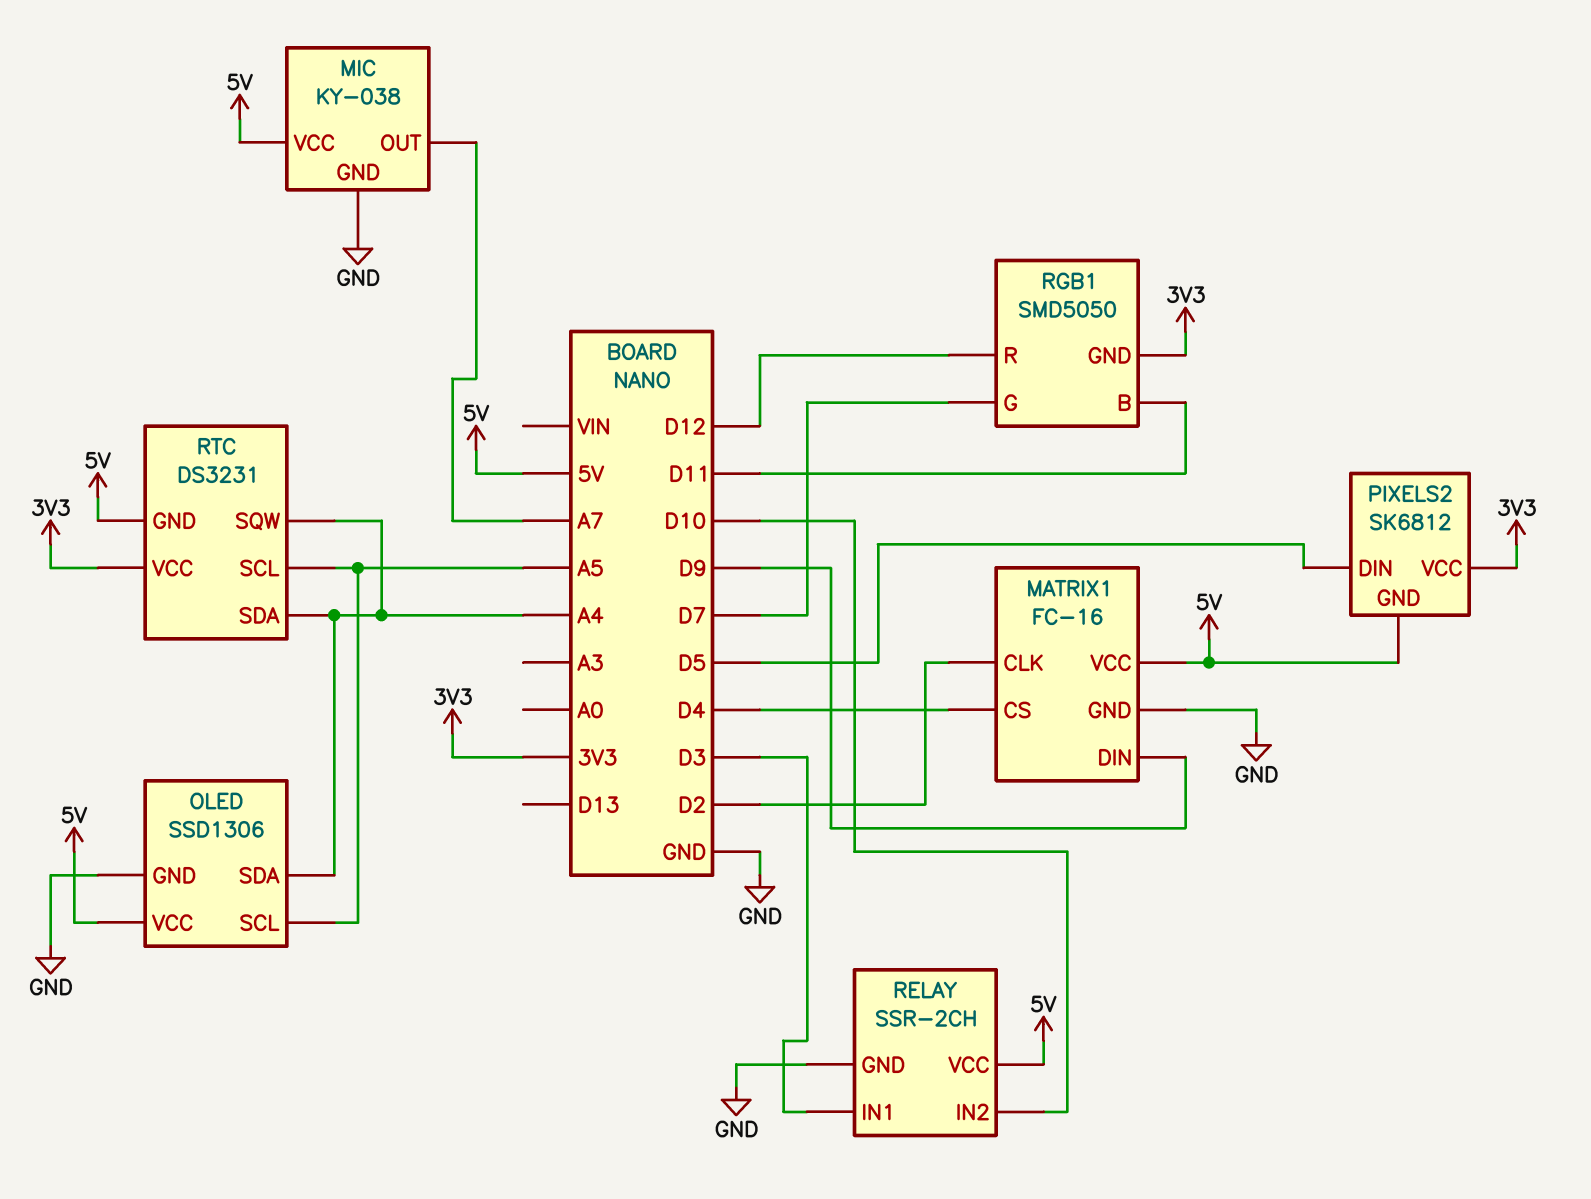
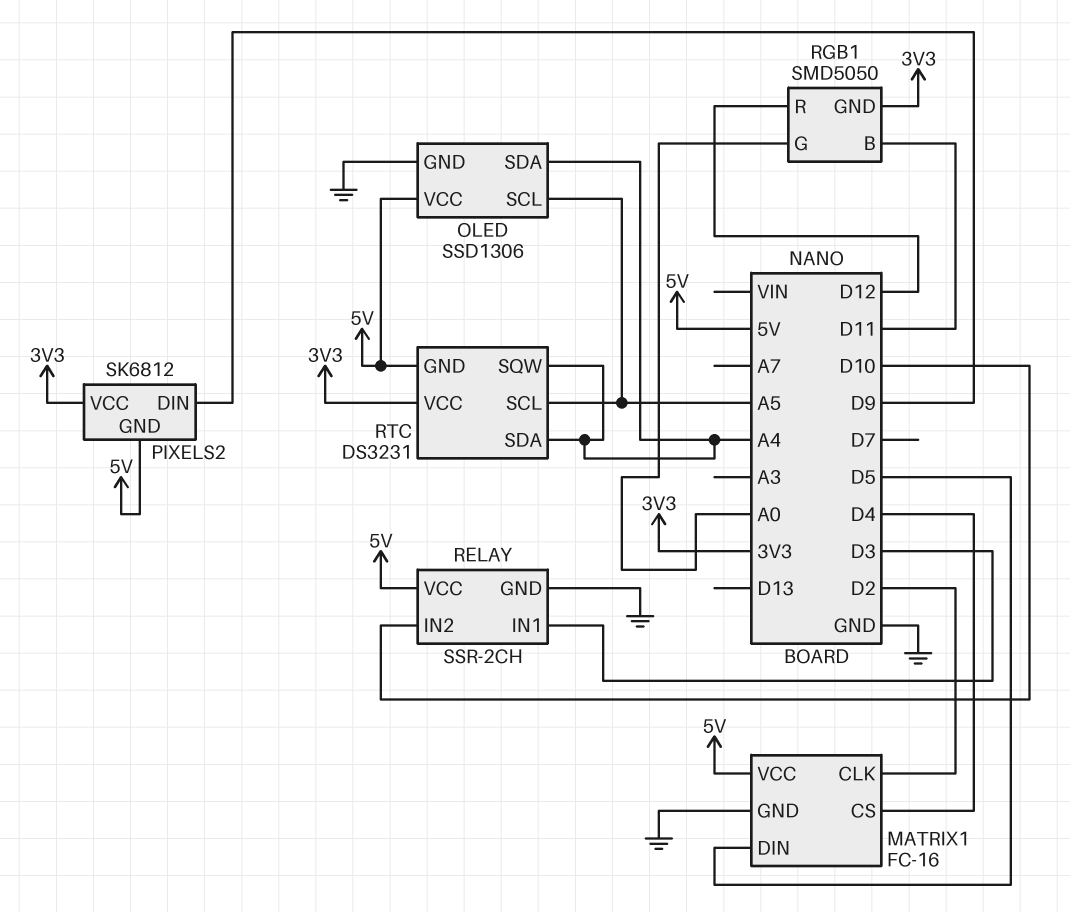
MATRIX1 pin DIN: D9 -> D5
MIC: KY-038 -> none
MIC pin GND: GND -> none
MIC pin OUT: A7 -> none
MIC pin VCC: 5V -> none
PIXELS2 pin DIN: D5 -> D9
RGB1 pin G: D7 -> A0

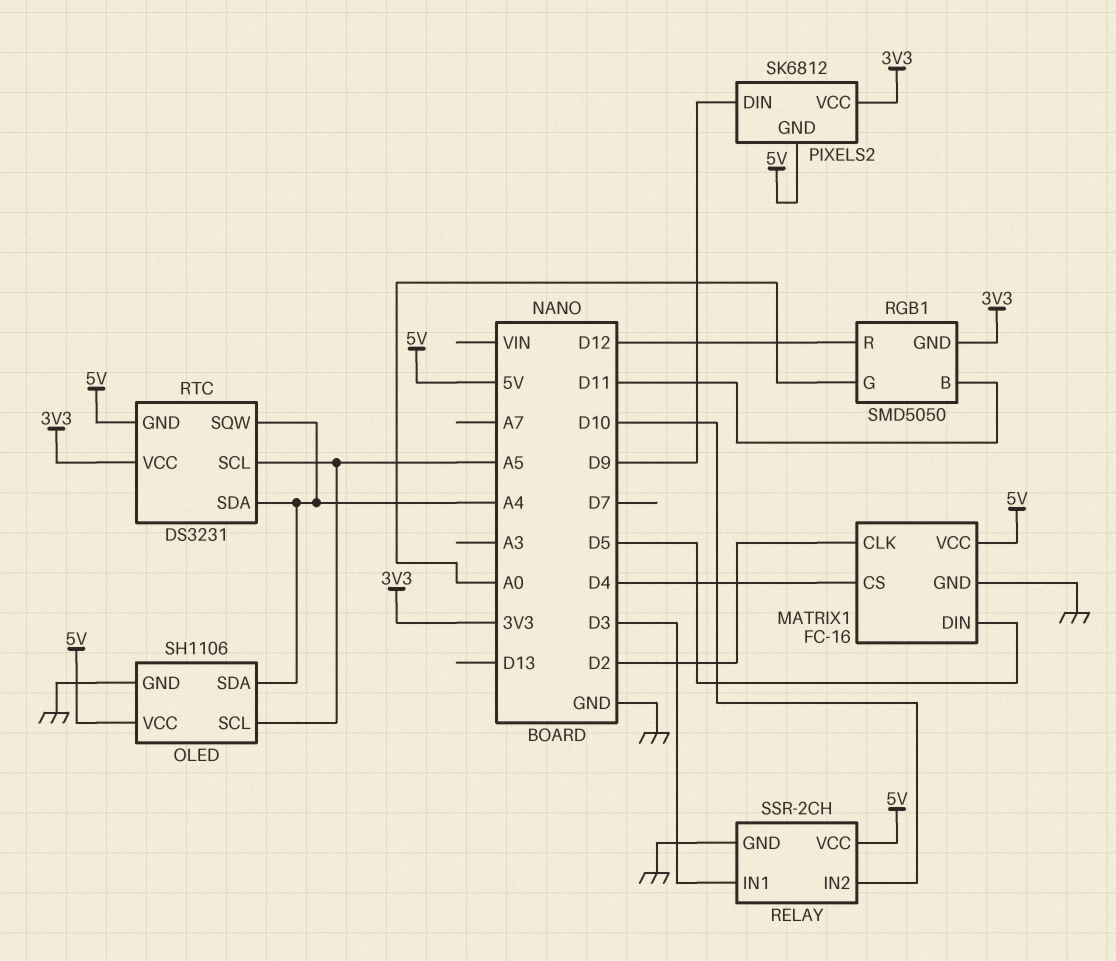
OLED: SSD1306 -> SH1106

